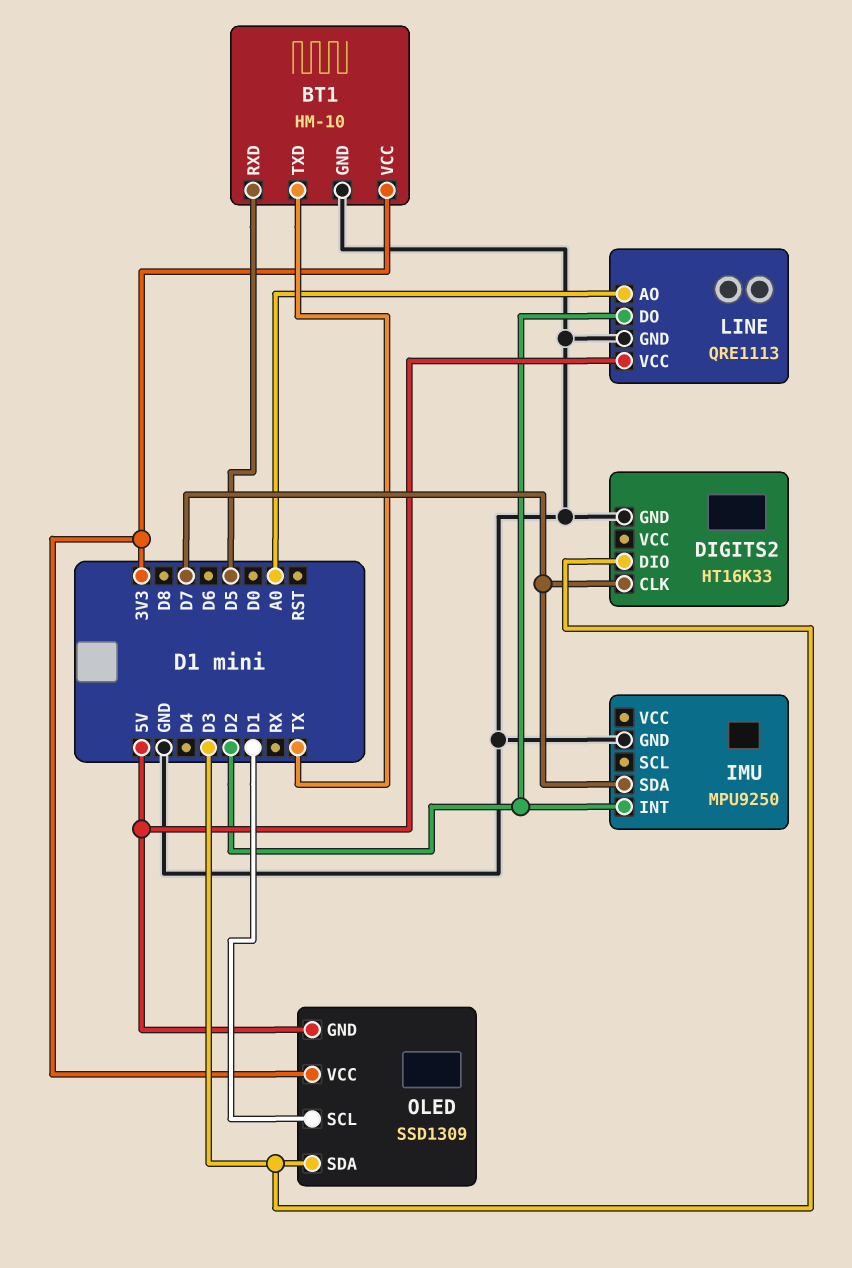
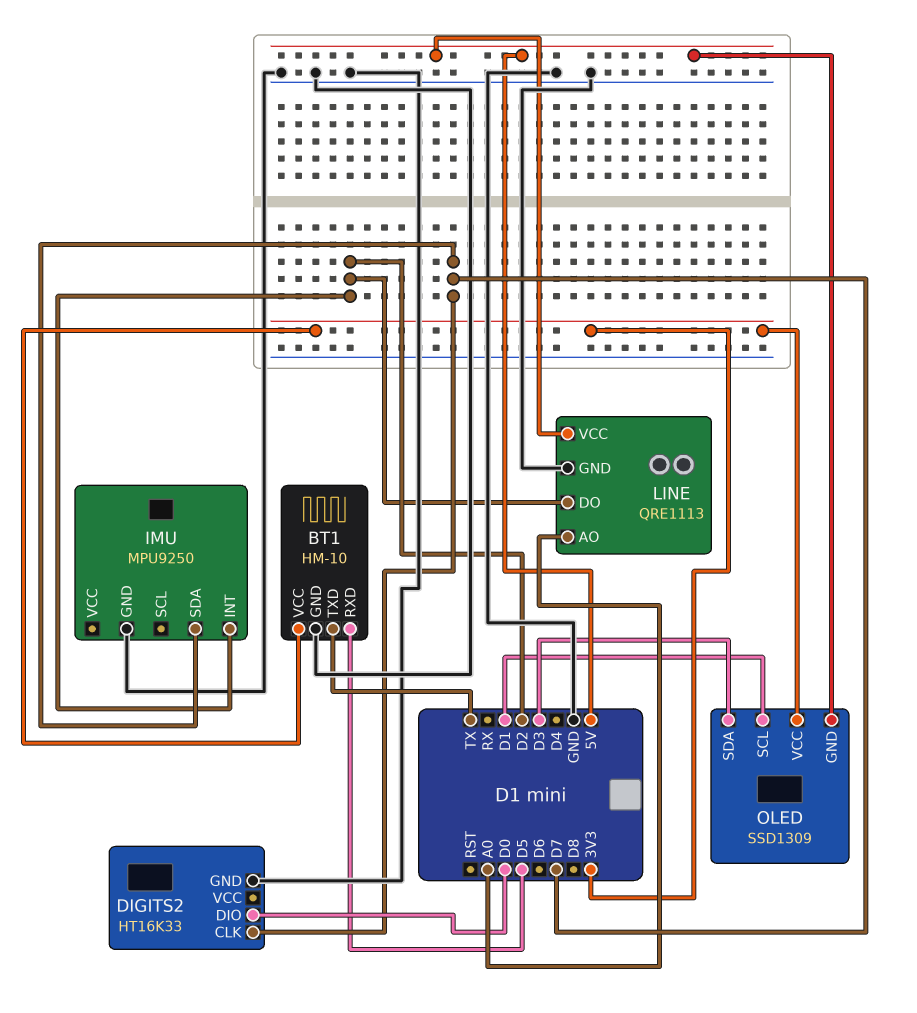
DIGITS2 pin DIO: D3 -> D0

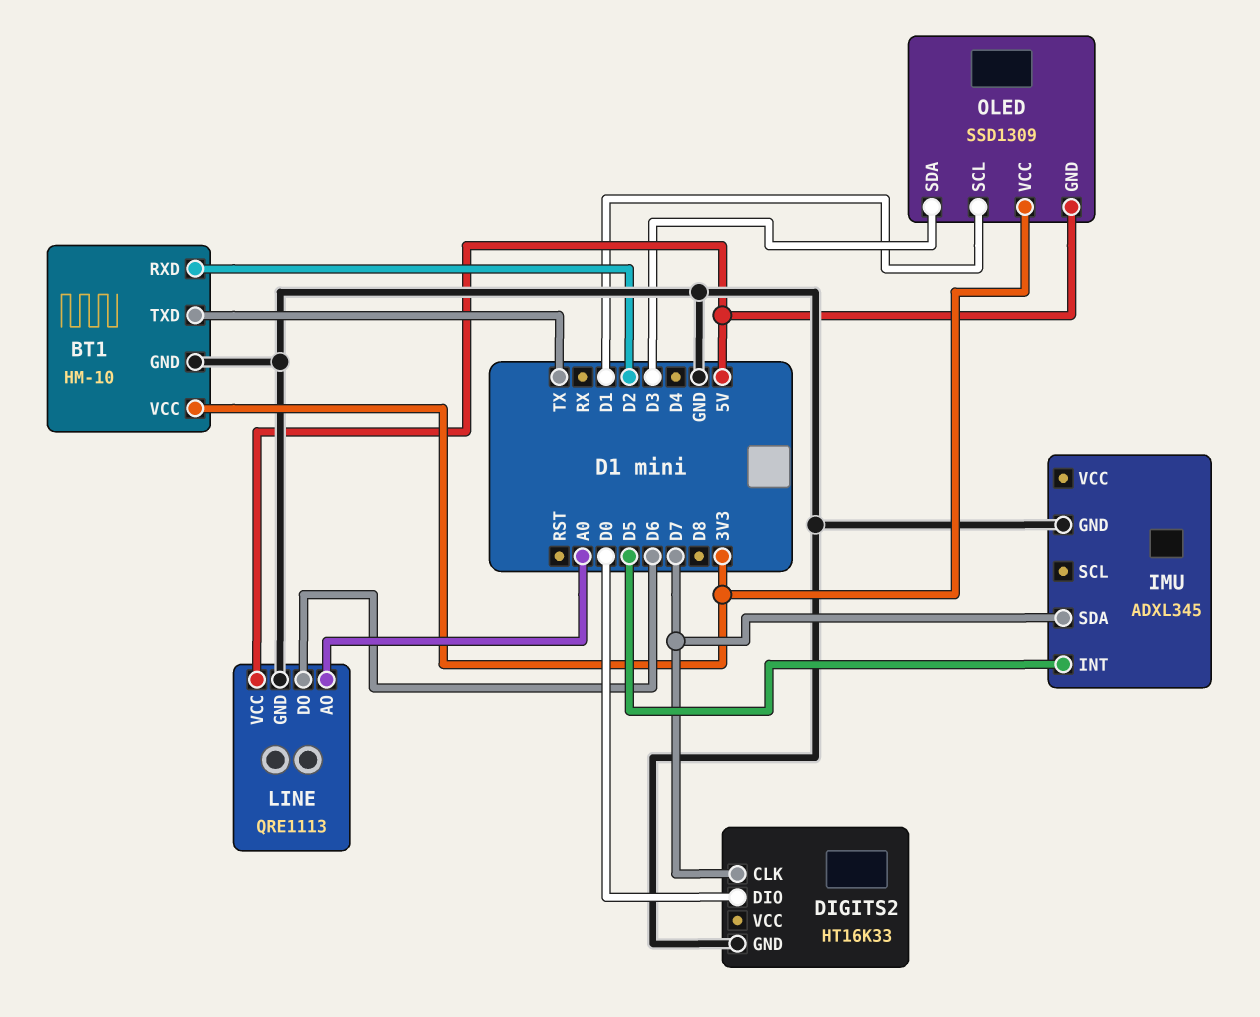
BT1 pin RXD: D5 -> D2
IMU: MPU9250 -> ADXL345
IMU pin INT: D2 -> D5
LINE pin DO: D2 -> D6

